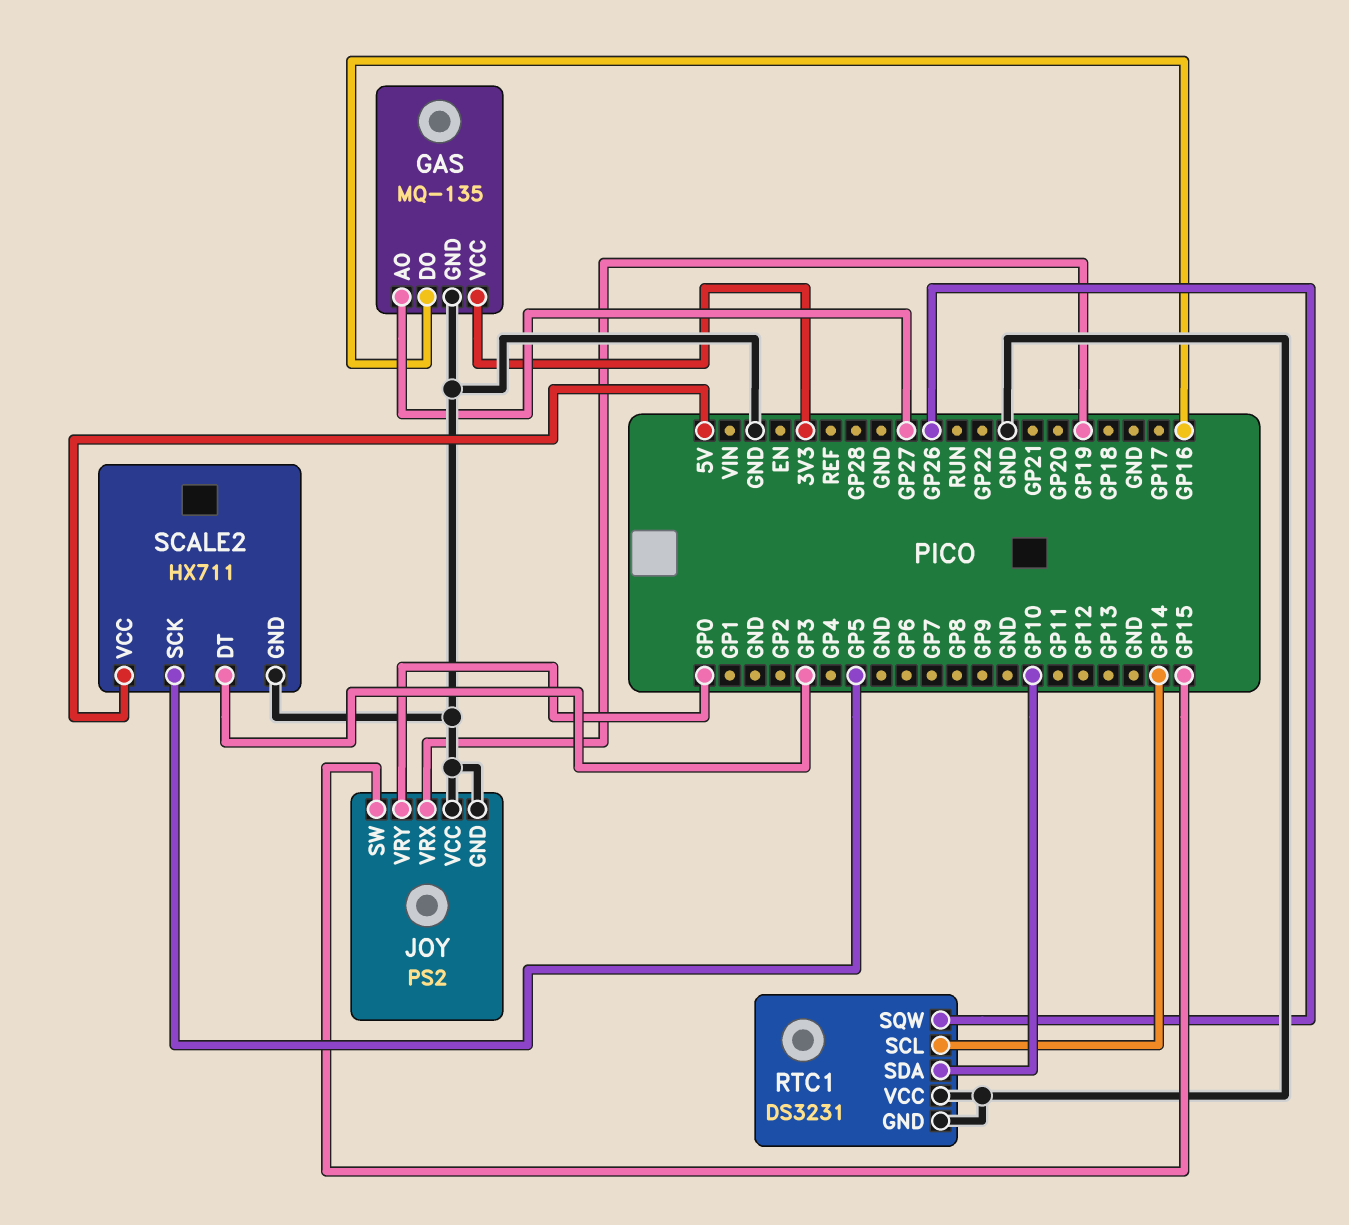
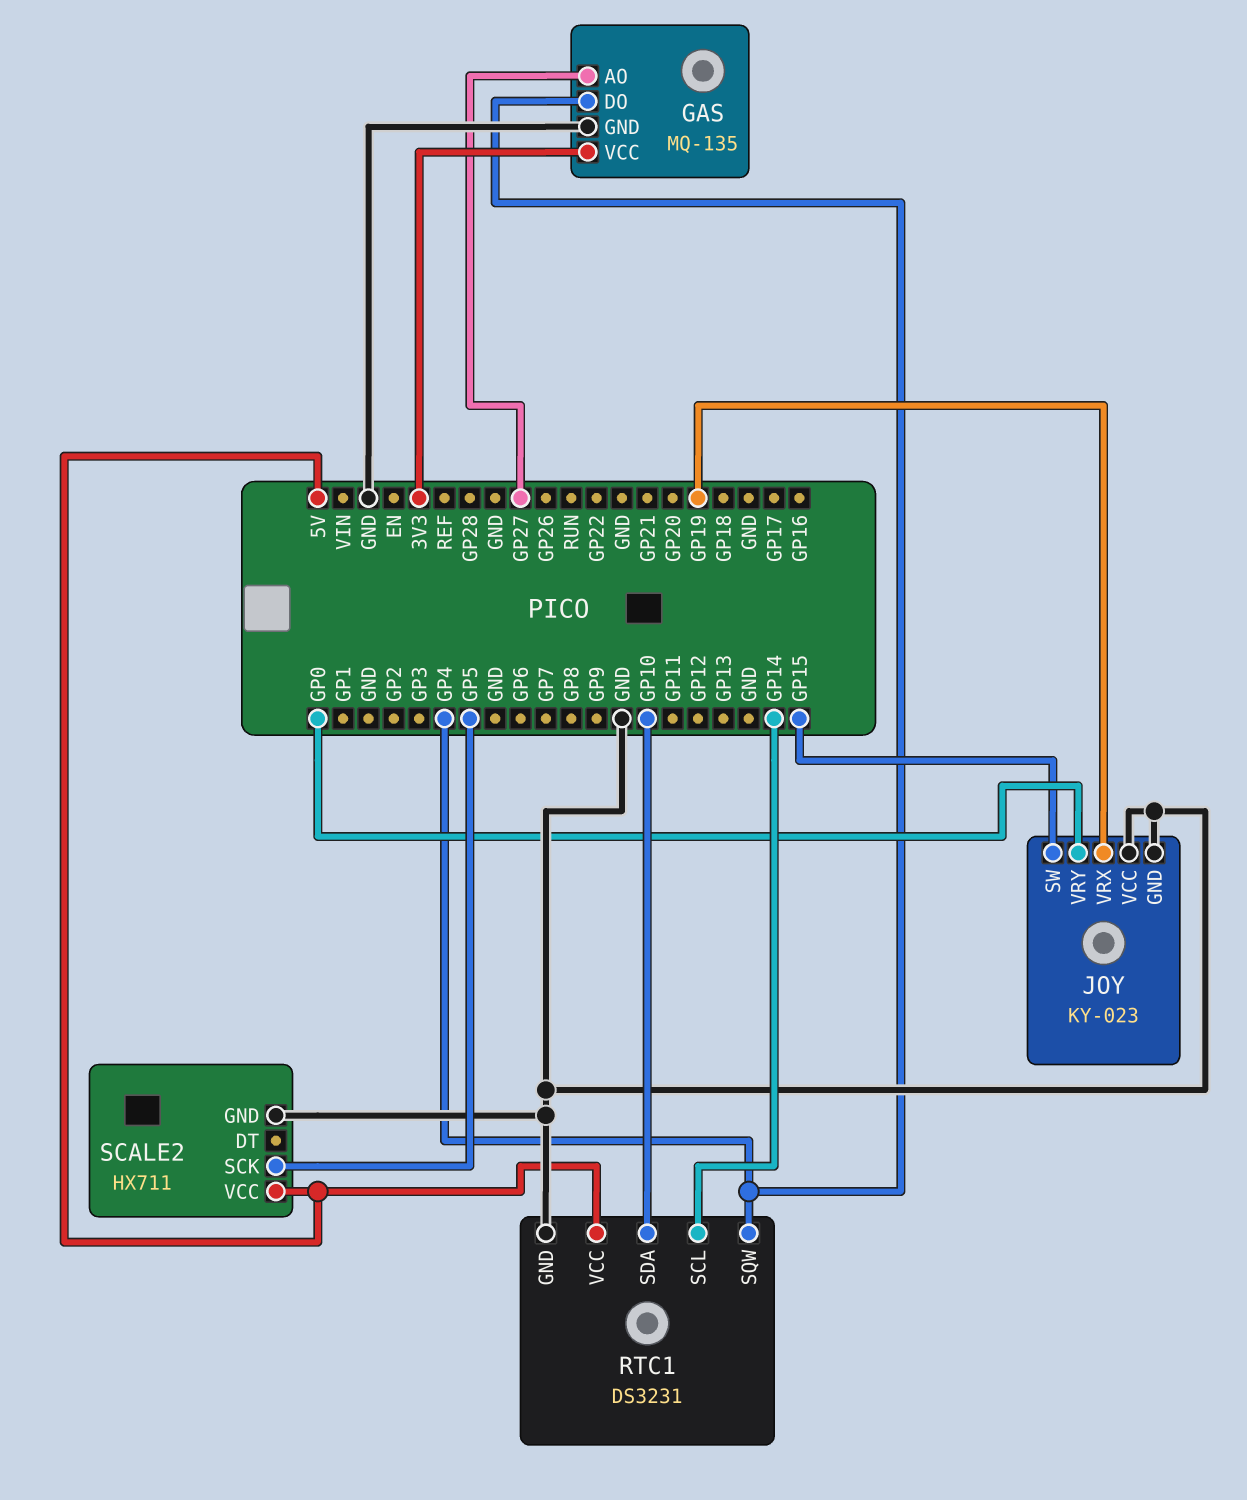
GAS pin DO: GP16 -> GP4
JOY: PS2 -> KY-023
RTC1 pin SQW: GP26 -> GP4
RTC1 pin VCC: GND -> 5V
SCALE2 pin DT: GP3 -> none

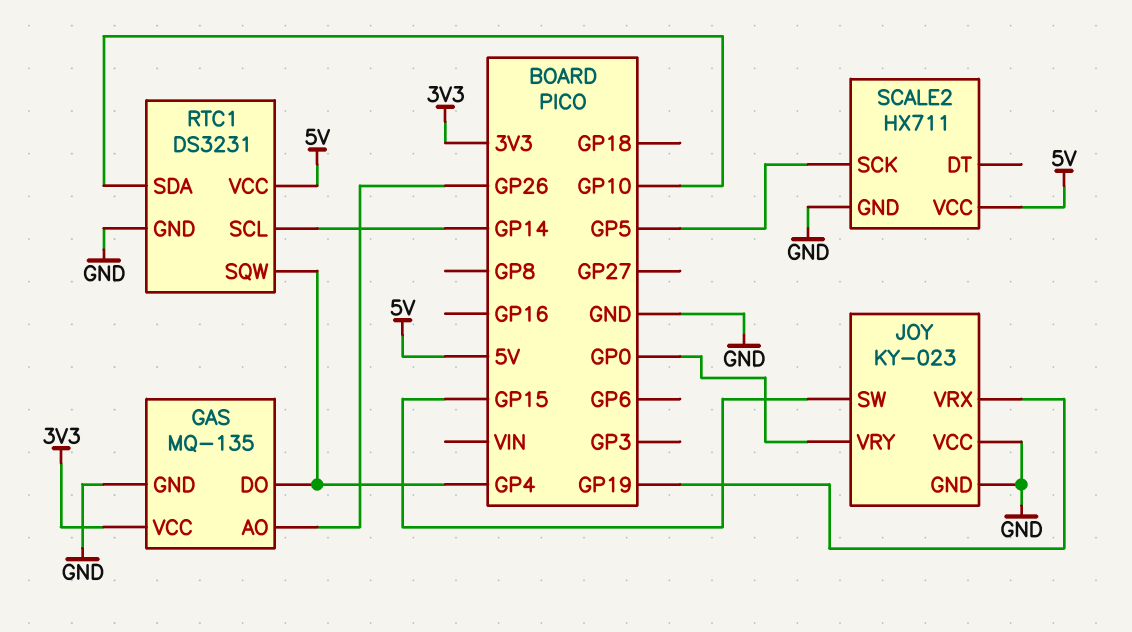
GAS pin AO: GP27 -> GP26

